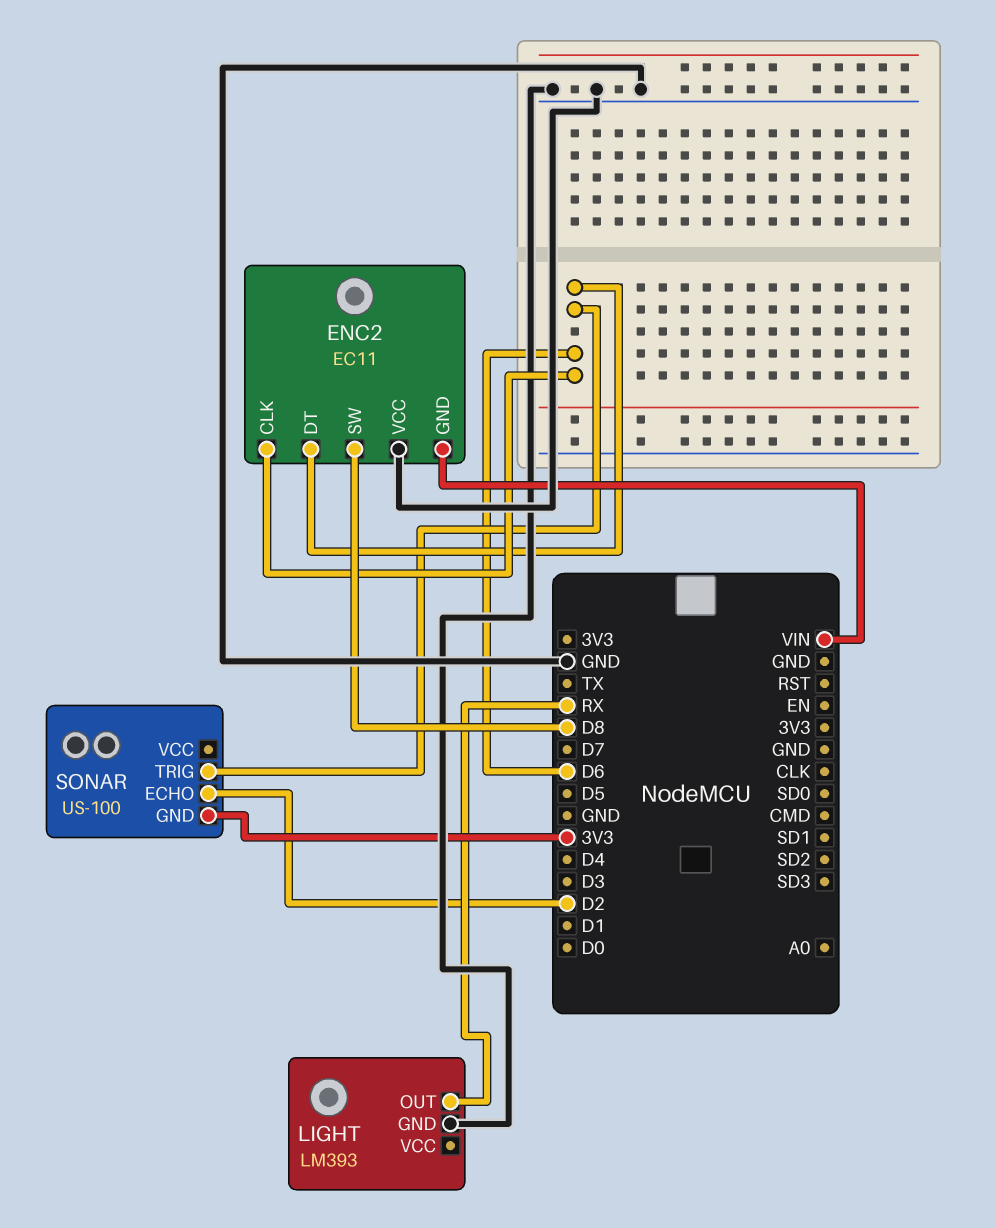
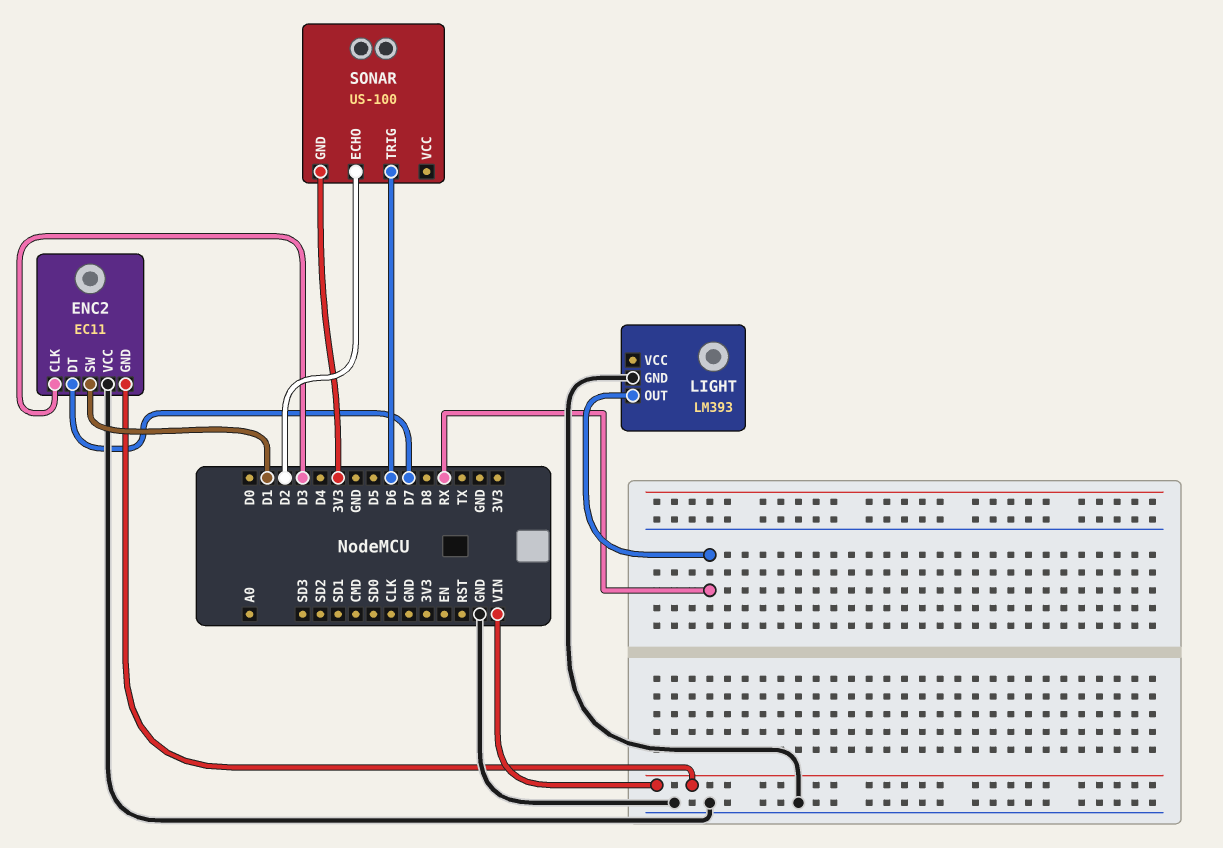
ENC2 pin CLK: D6 -> D3
ENC2 pin DT: D6 -> D7
ENC2 pin SW: D8 -> D1

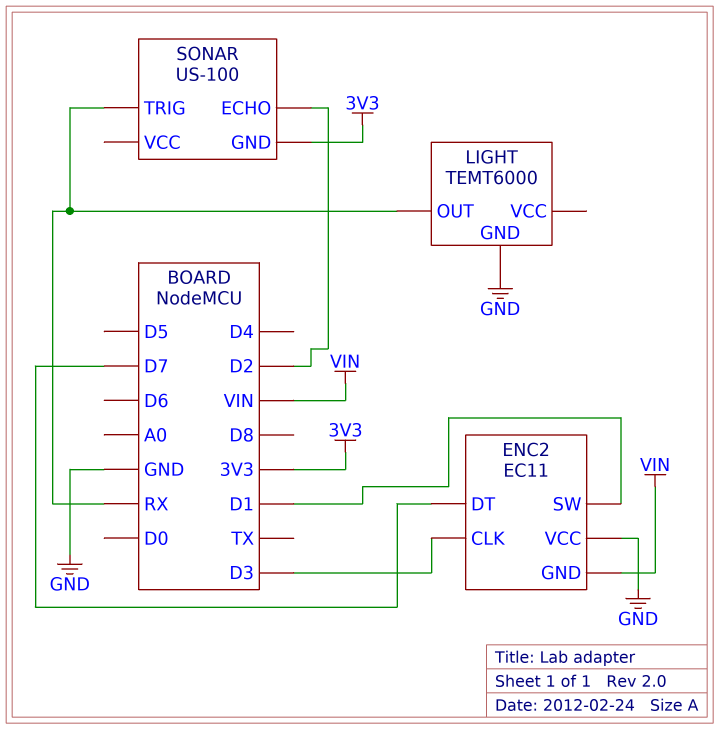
LIGHT: LM393 -> TEMT6000
SONAR pin TRIG: D6 -> RX

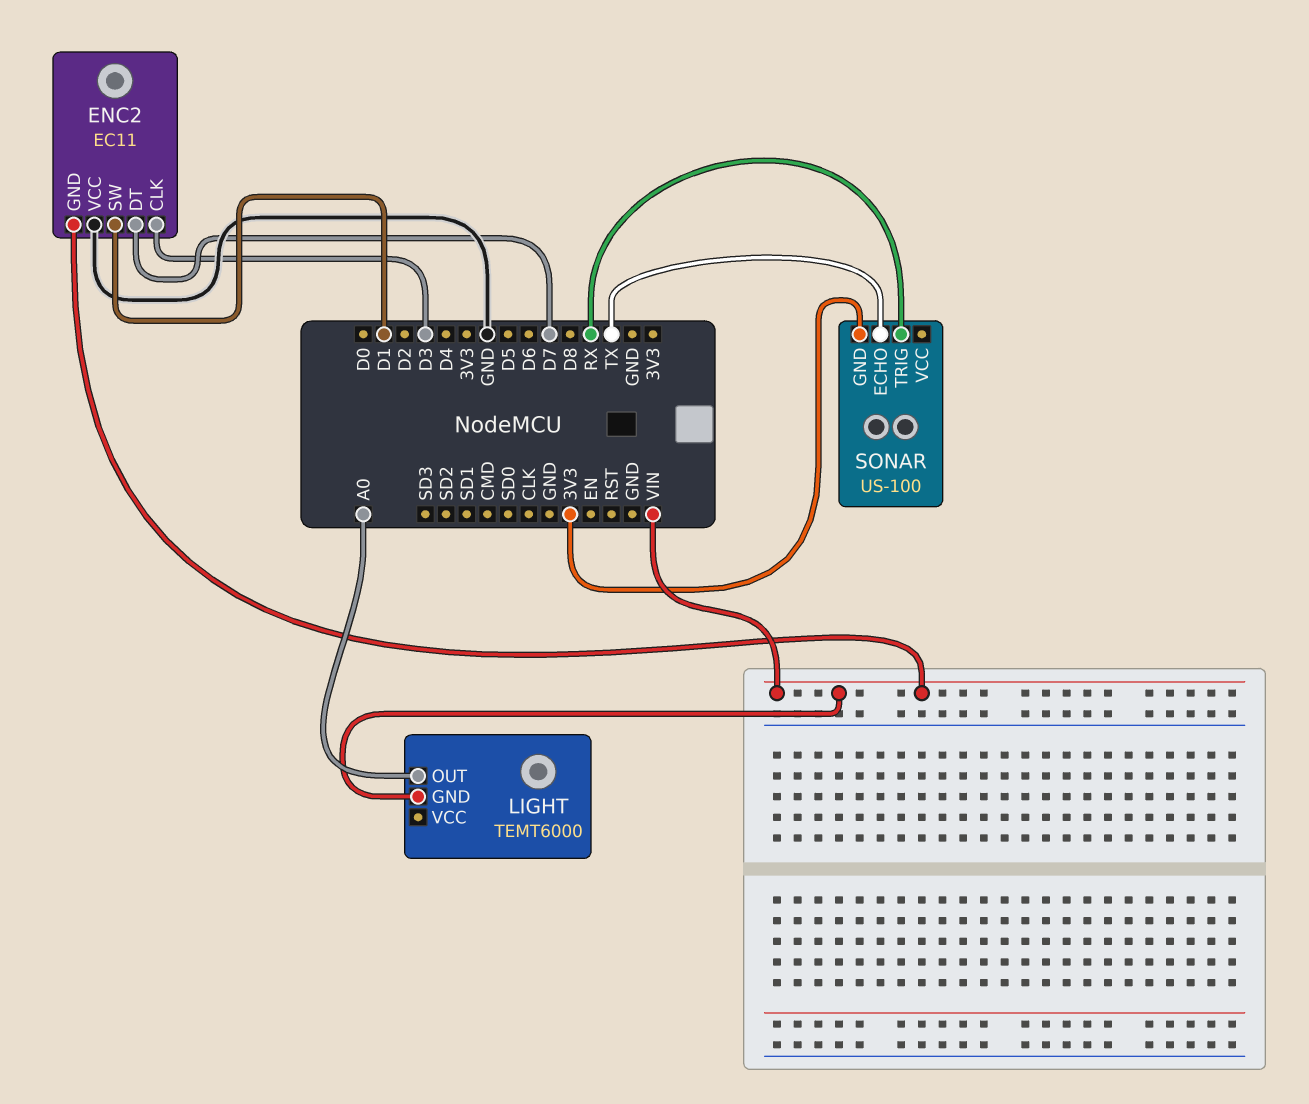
LIGHT pin GND: GND -> VIN
LIGHT pin OUT: RX -> A0
SONAR pin ECHO: D2 -> TX

